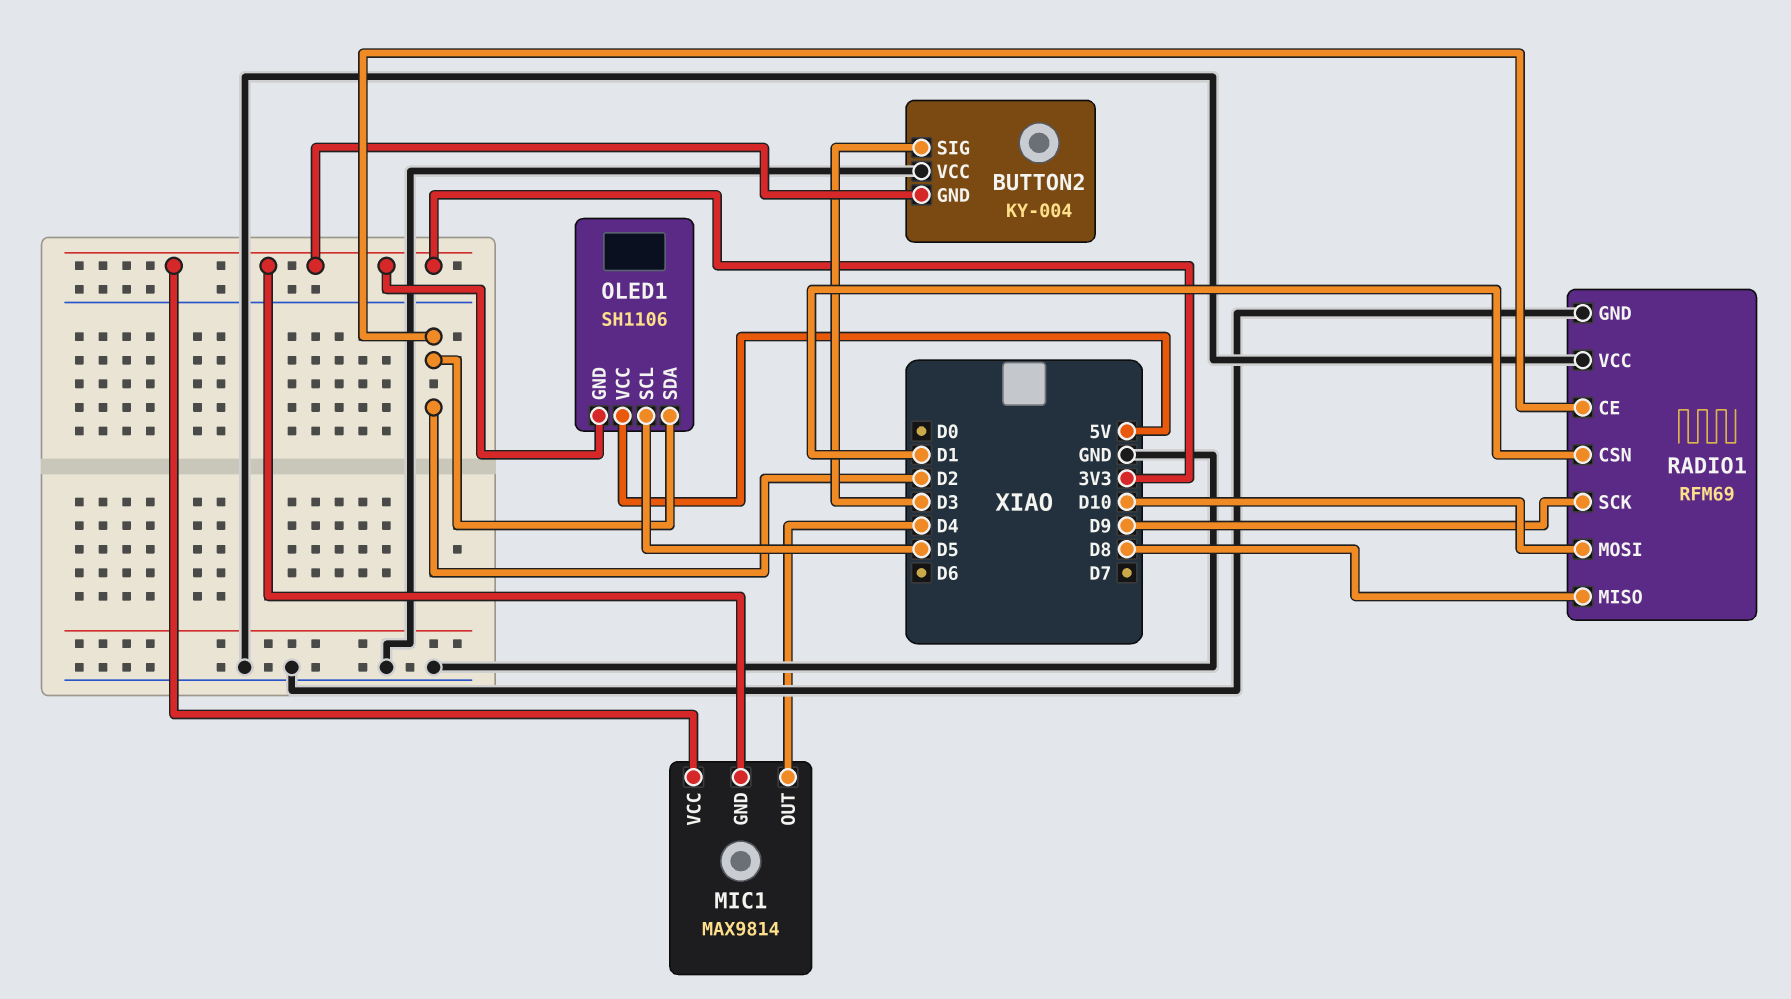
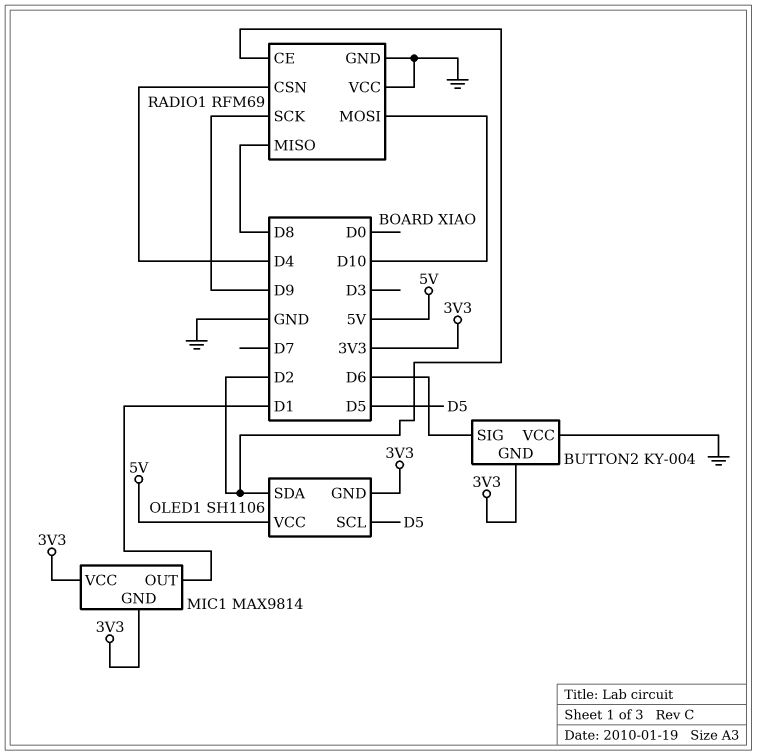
BUTTON2 pin SIG: D3 -> D6
MIC1 pin OUT: D4 -> D1
RADIO1 pin CSN: D1 -> D4

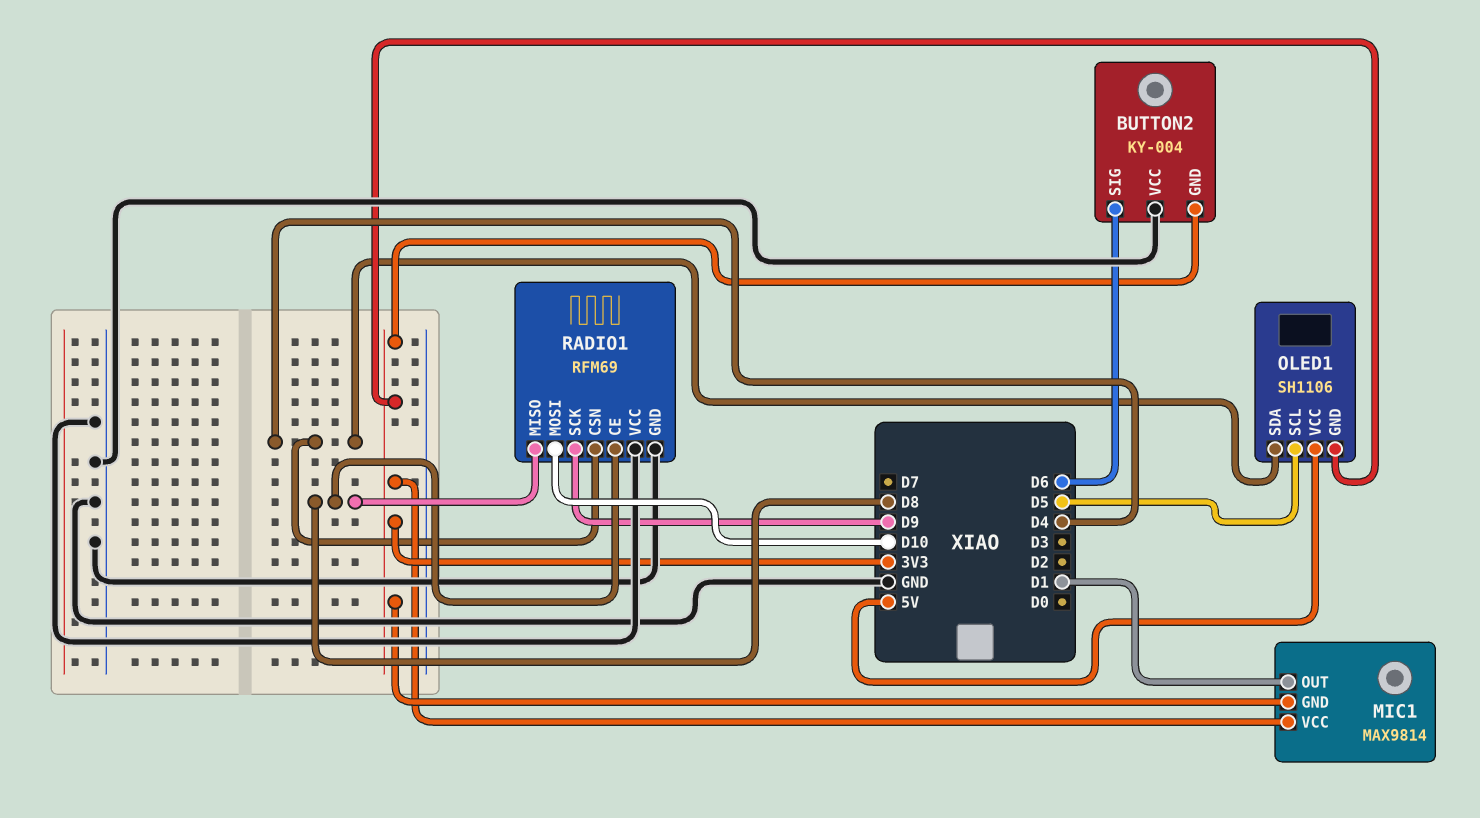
OLED1 pin SDA: D2 -> D4
RADIO1 pin CE: D2 -> D8

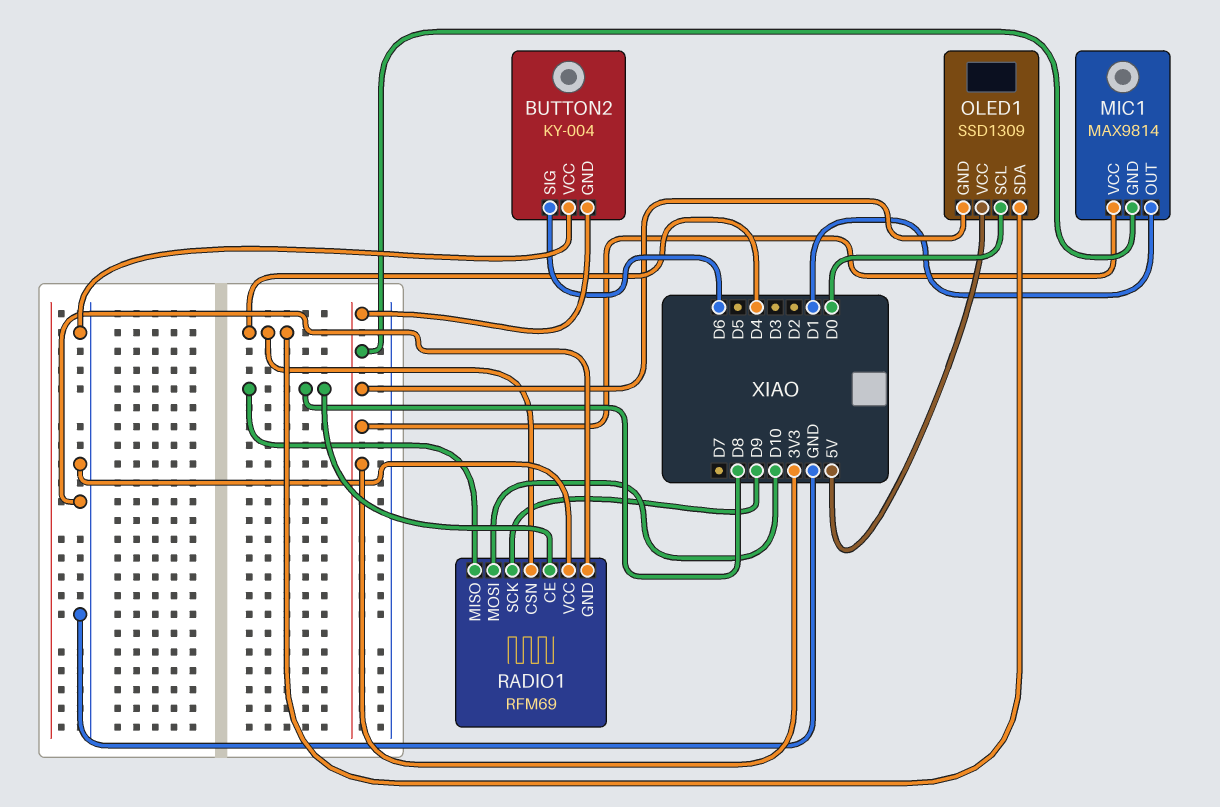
OLED1: SH1106 -> SSD1309
OLED1 pin SCL: D5 -> D0

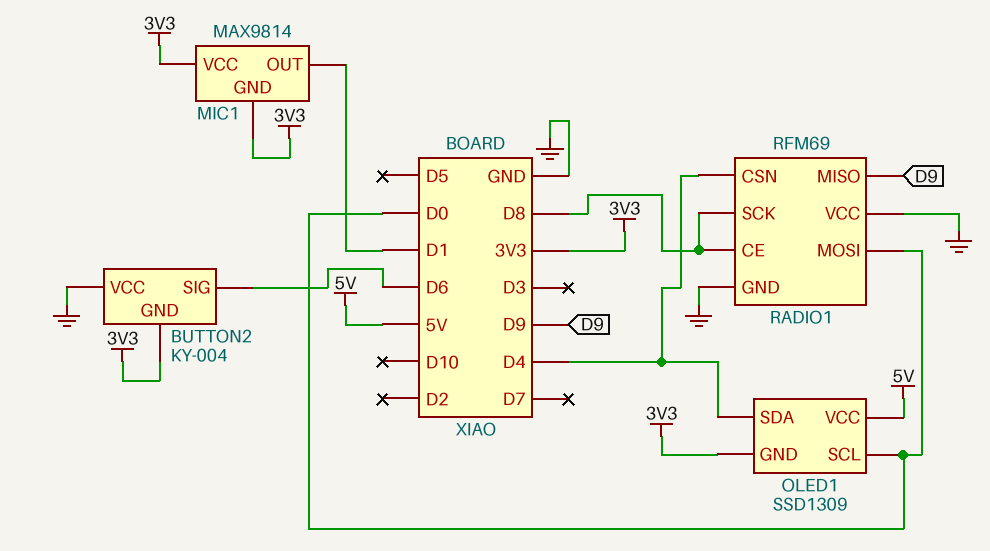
RADIO1 pin MISO: D8 -> D9
RADIO1 pin MOSI: D10 -> D0
RADIO1 pin SCK: D9 -> D8

